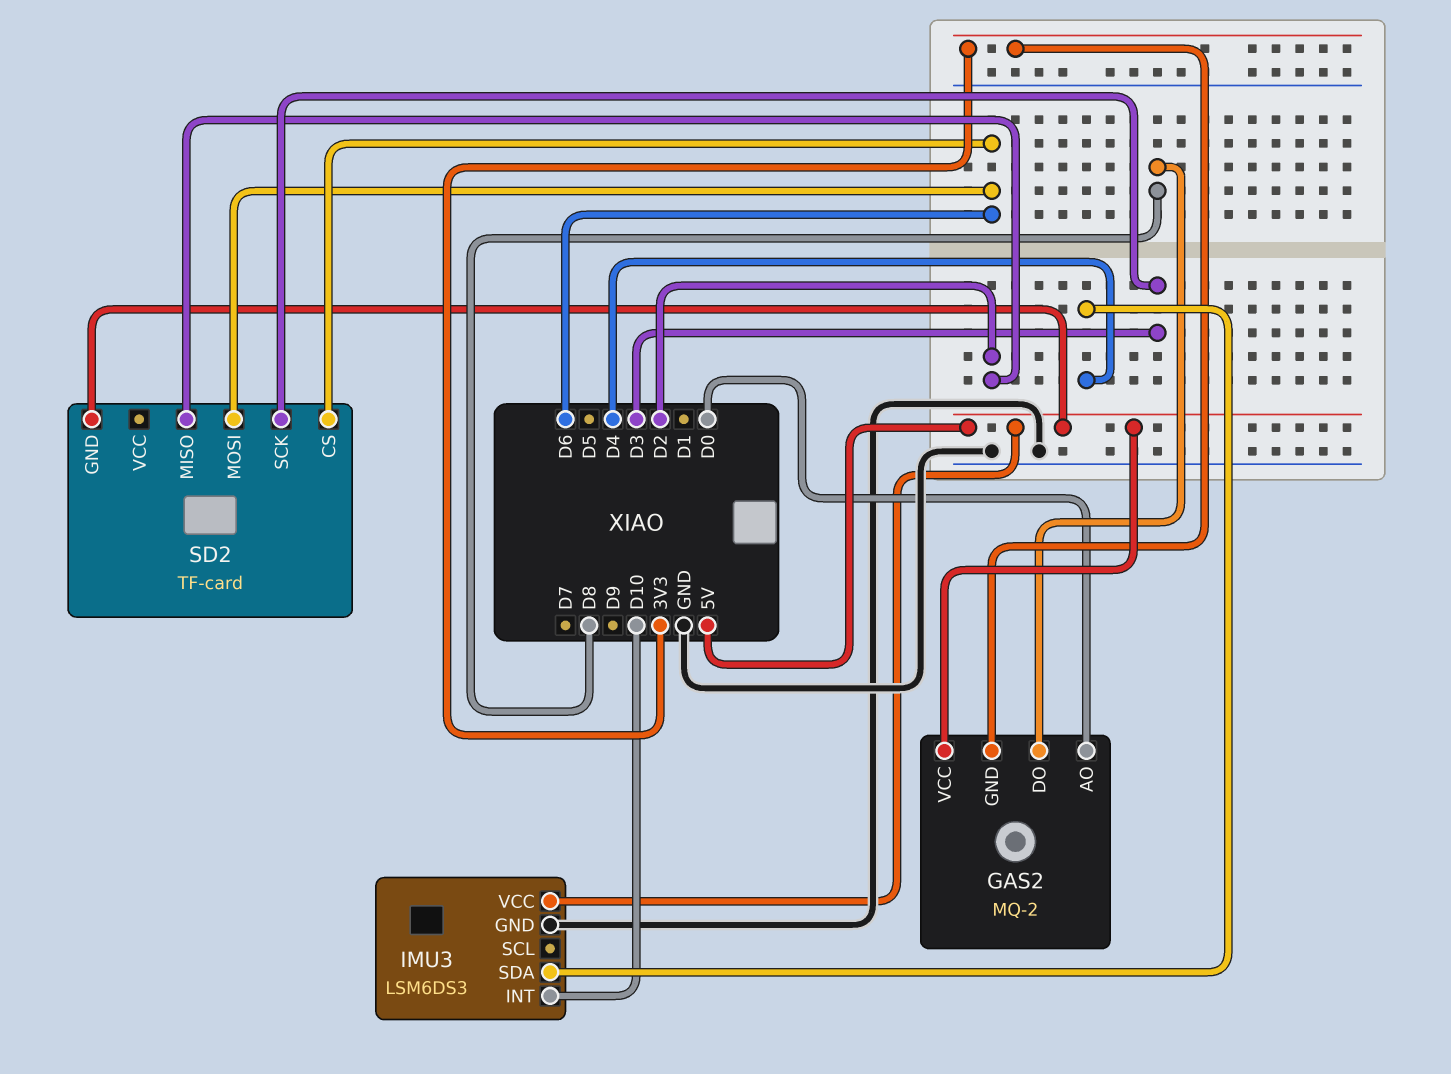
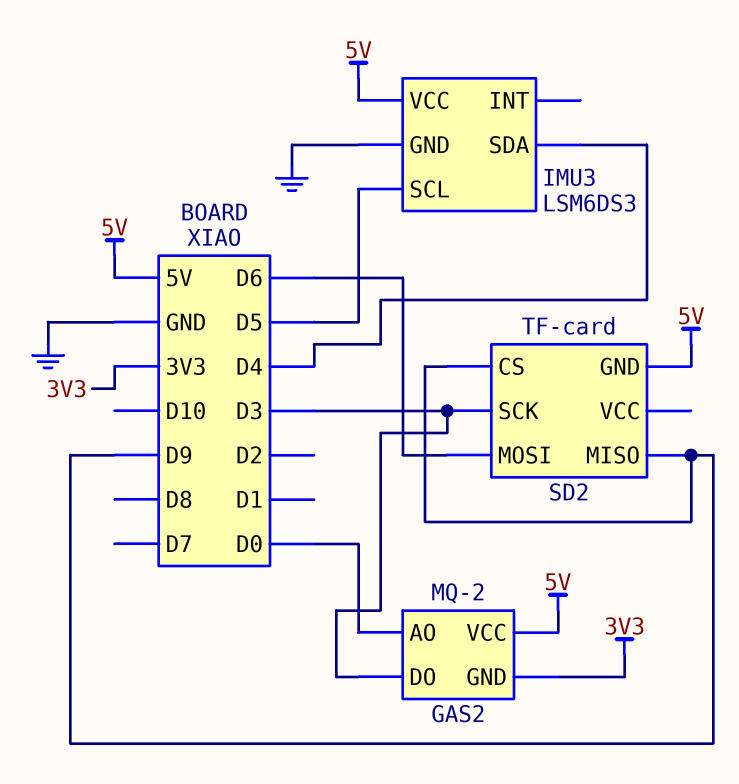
GAS2 pin DO: D8 -> D3
IMU3 pin INT: D10 -> none
IMU3 pin SCL: none -> D5
SD2 pin CS: D6 -> D9
SD2 pin MISO: D2 -> D9

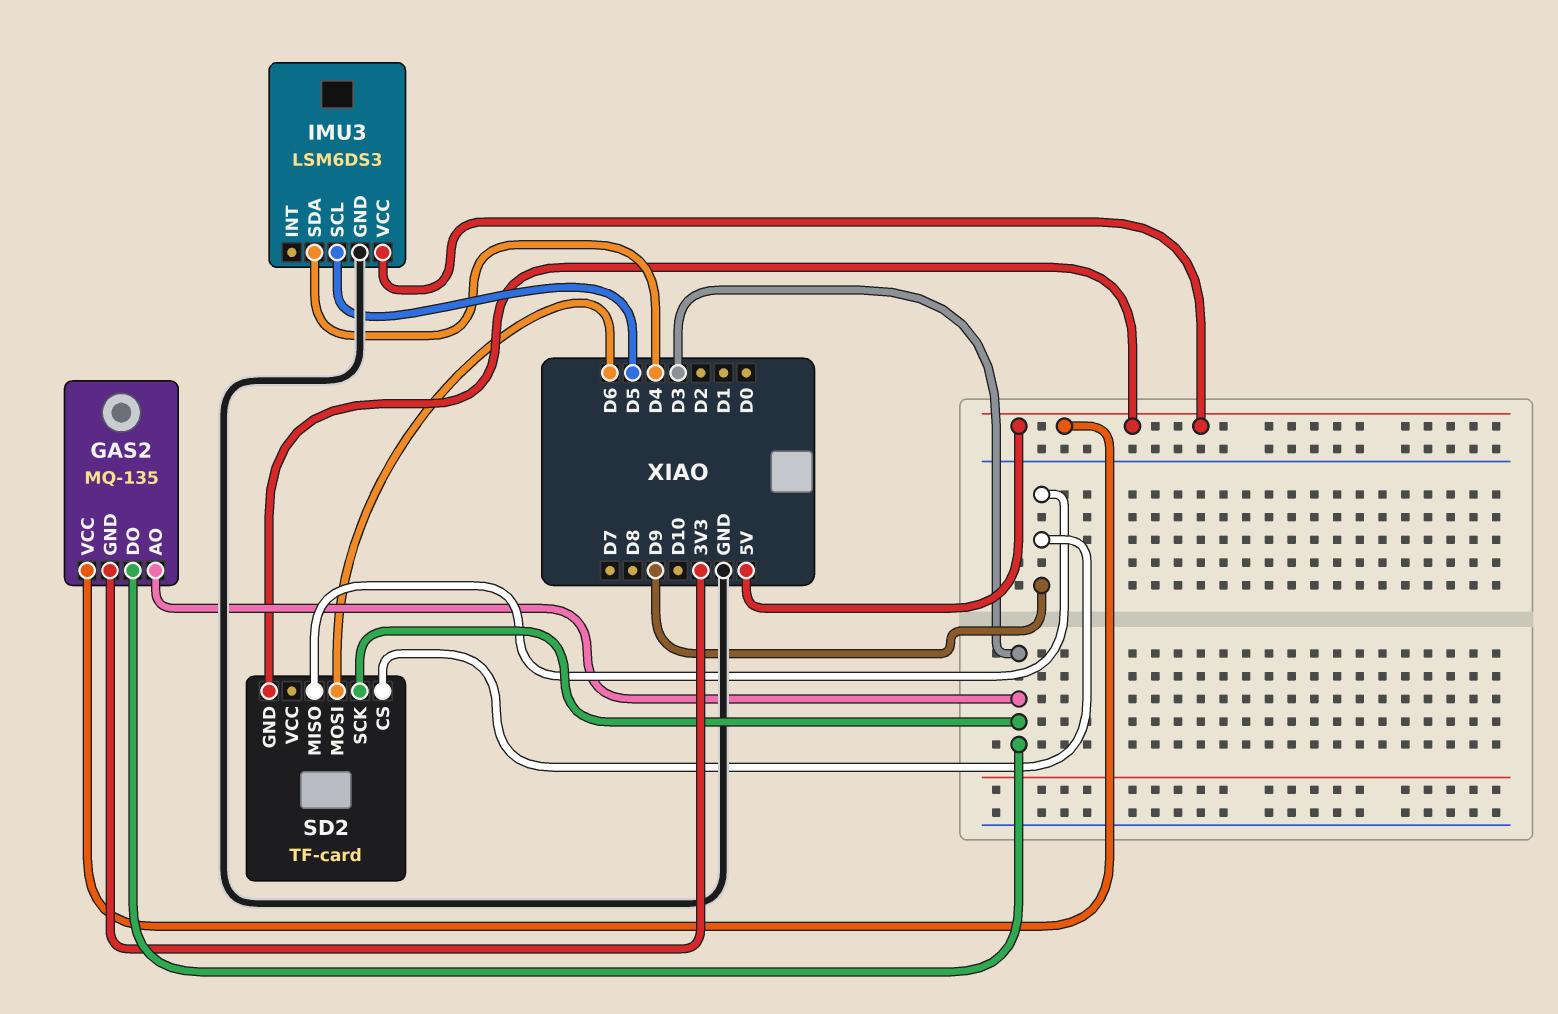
GAS2: MQ-2 -> MQ-135
GAS2 pin AO: D0 -> D3

